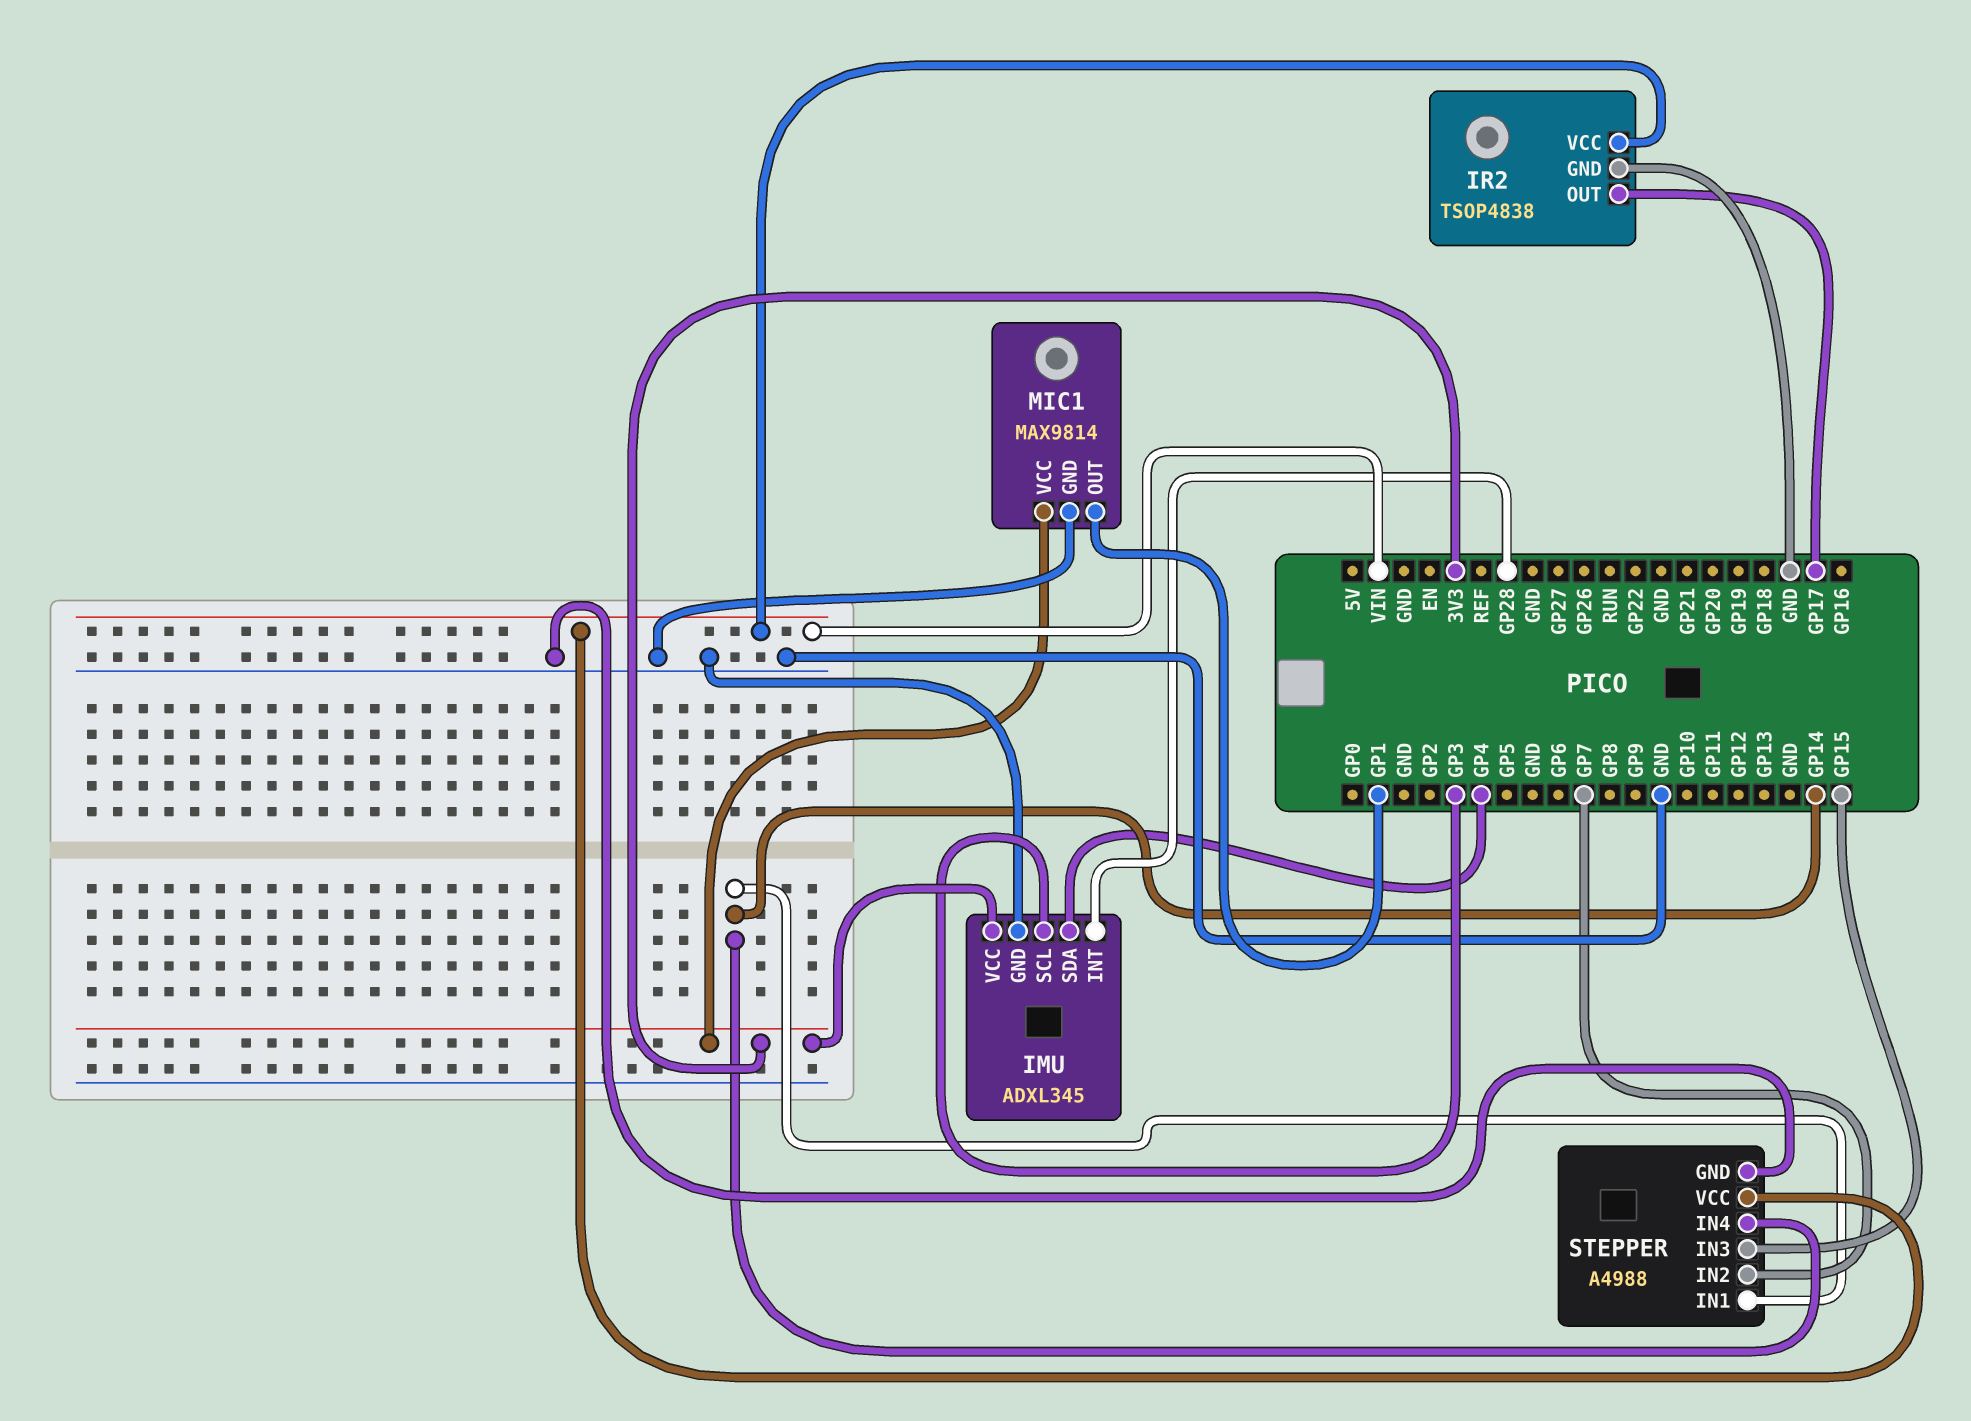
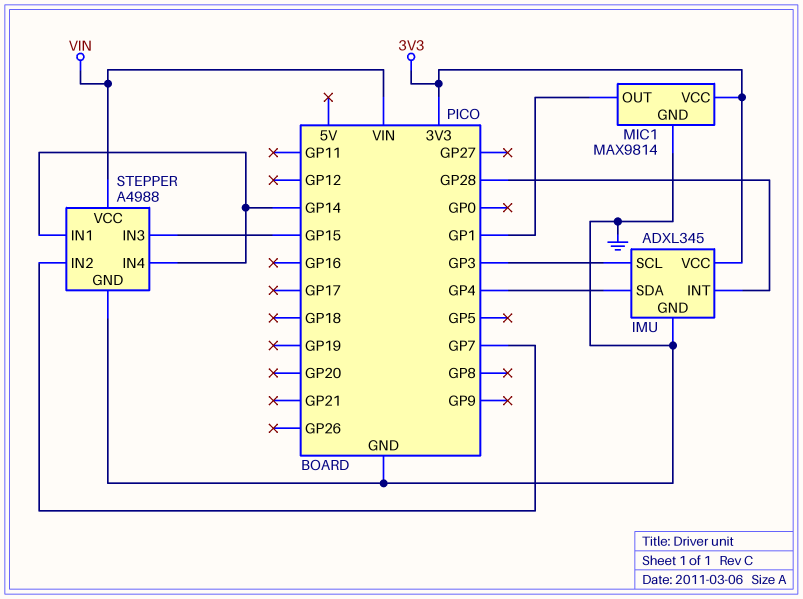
IR2: TSOP4838 -> none
IR2 pin GND: GND -> none
IR2 pin OUT: GP17 -> none
IR2 pin VCC: VIN -> none

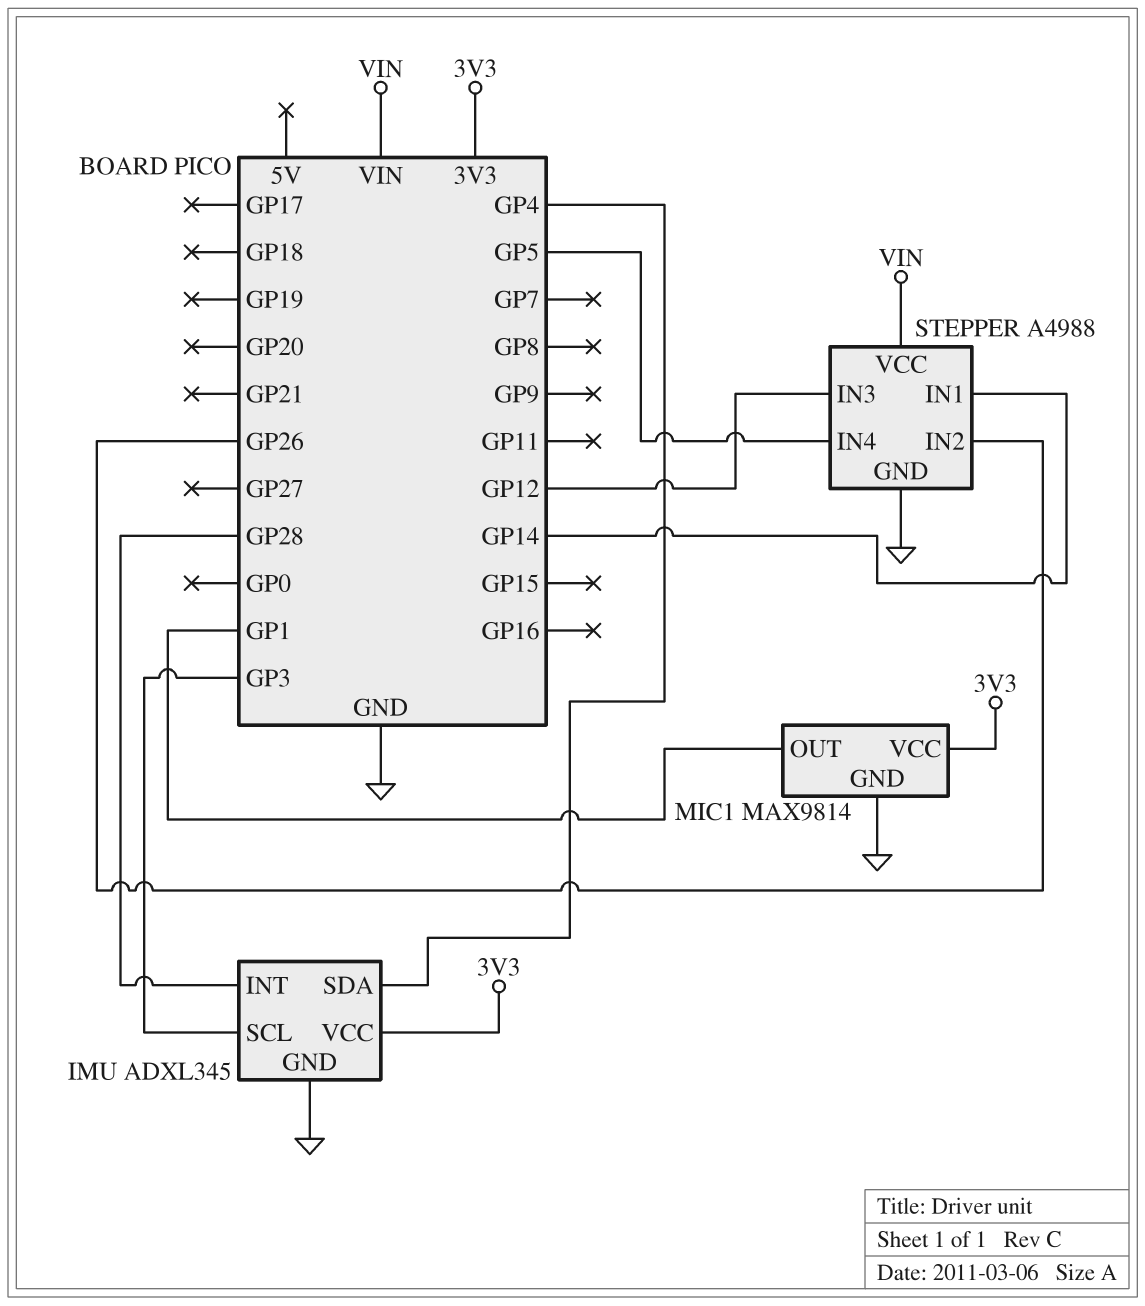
STEPPER pin IN2: GP7 -> GP26
STEPPER pin IN3: GP15 -> GP12
STEPPER pin IN4: GP14 -> GP5

